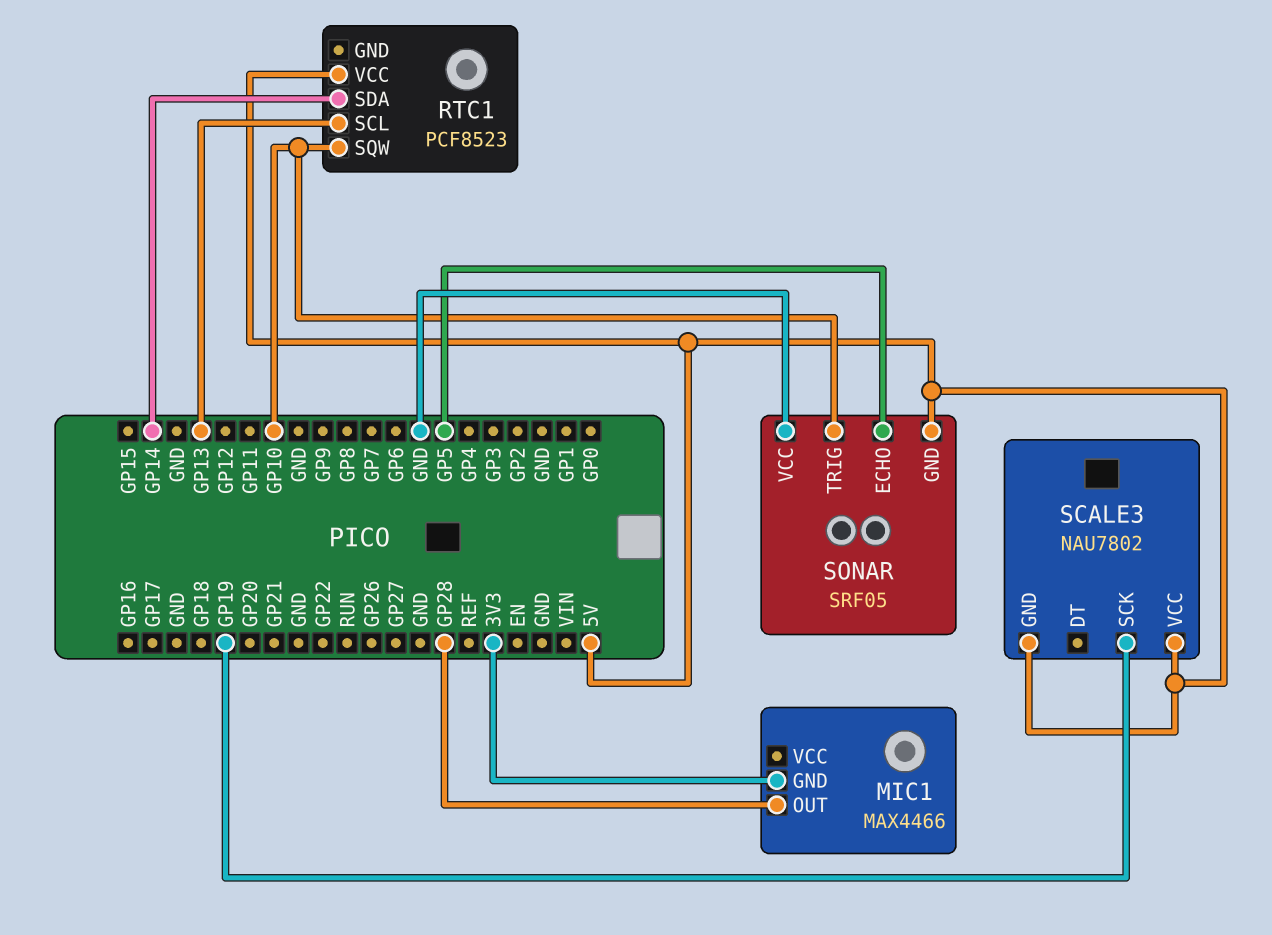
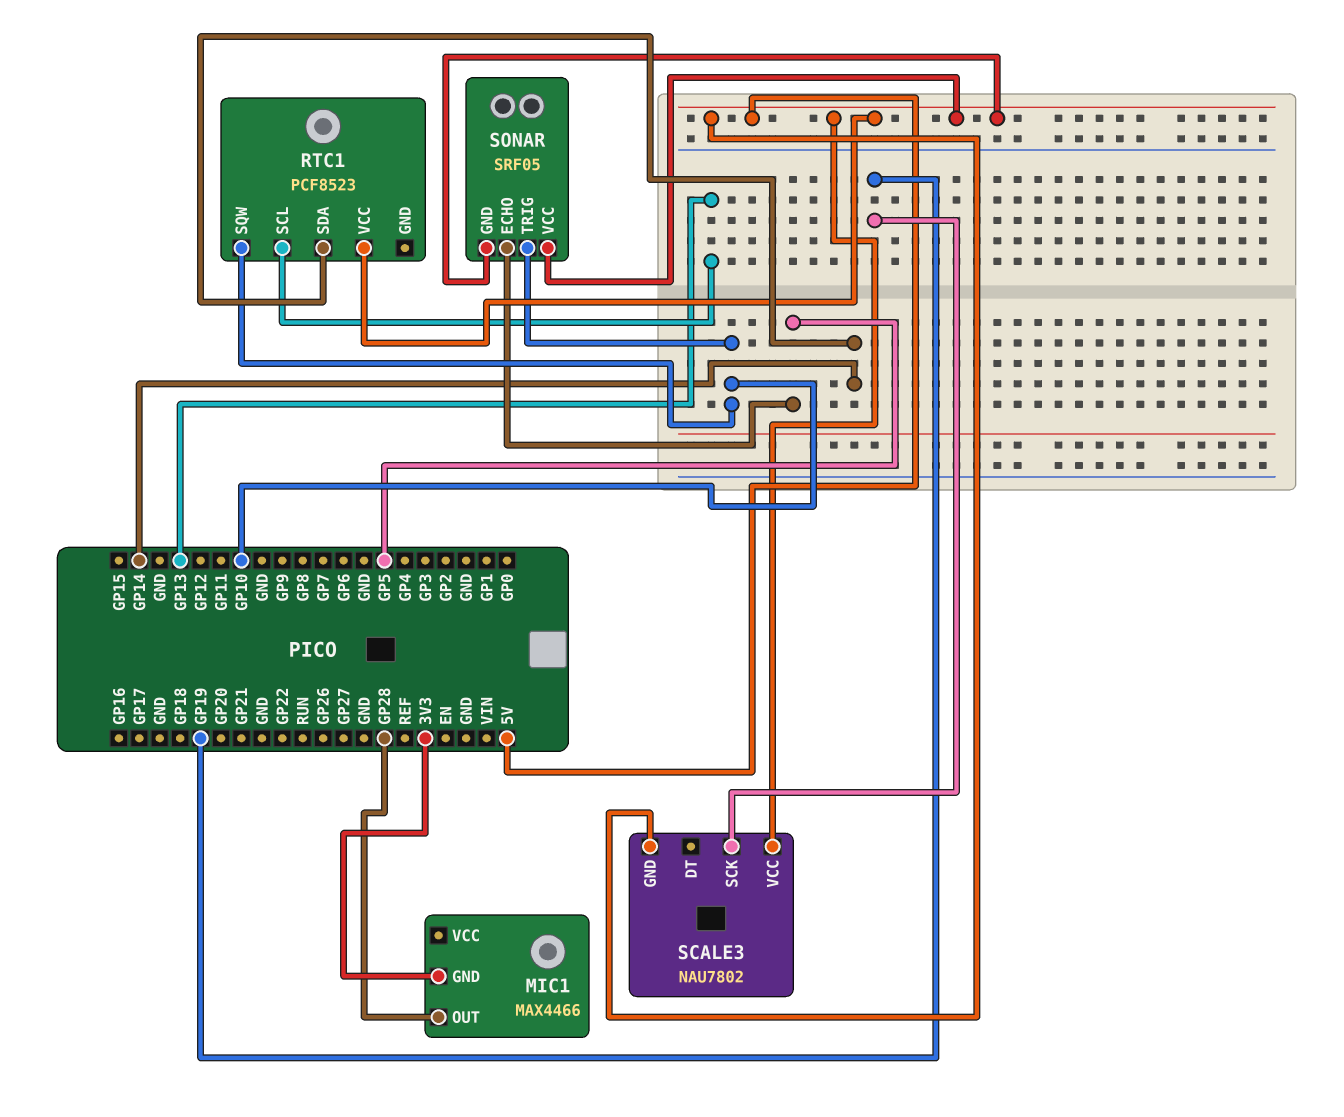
SONAR pin VCC: GND -> 5V

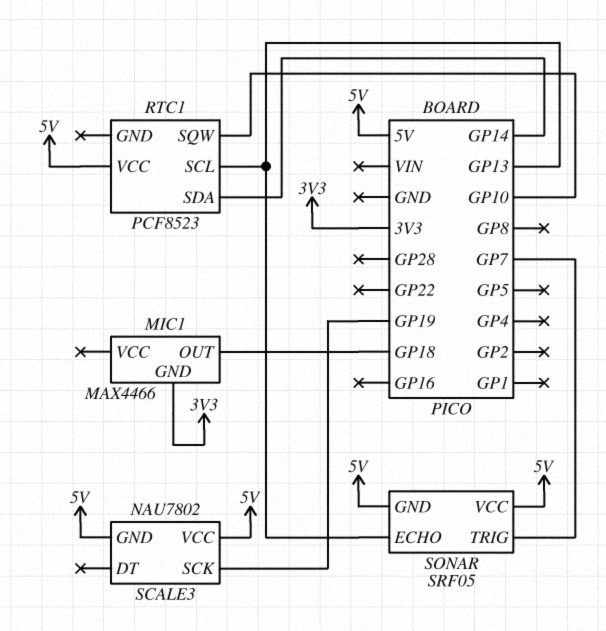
MIC1 pin OUT: GP28 -> GP18
SONAR pin ECHO: GP5 -> GP13
SONAR pin TRIG: GP10 -> GP7

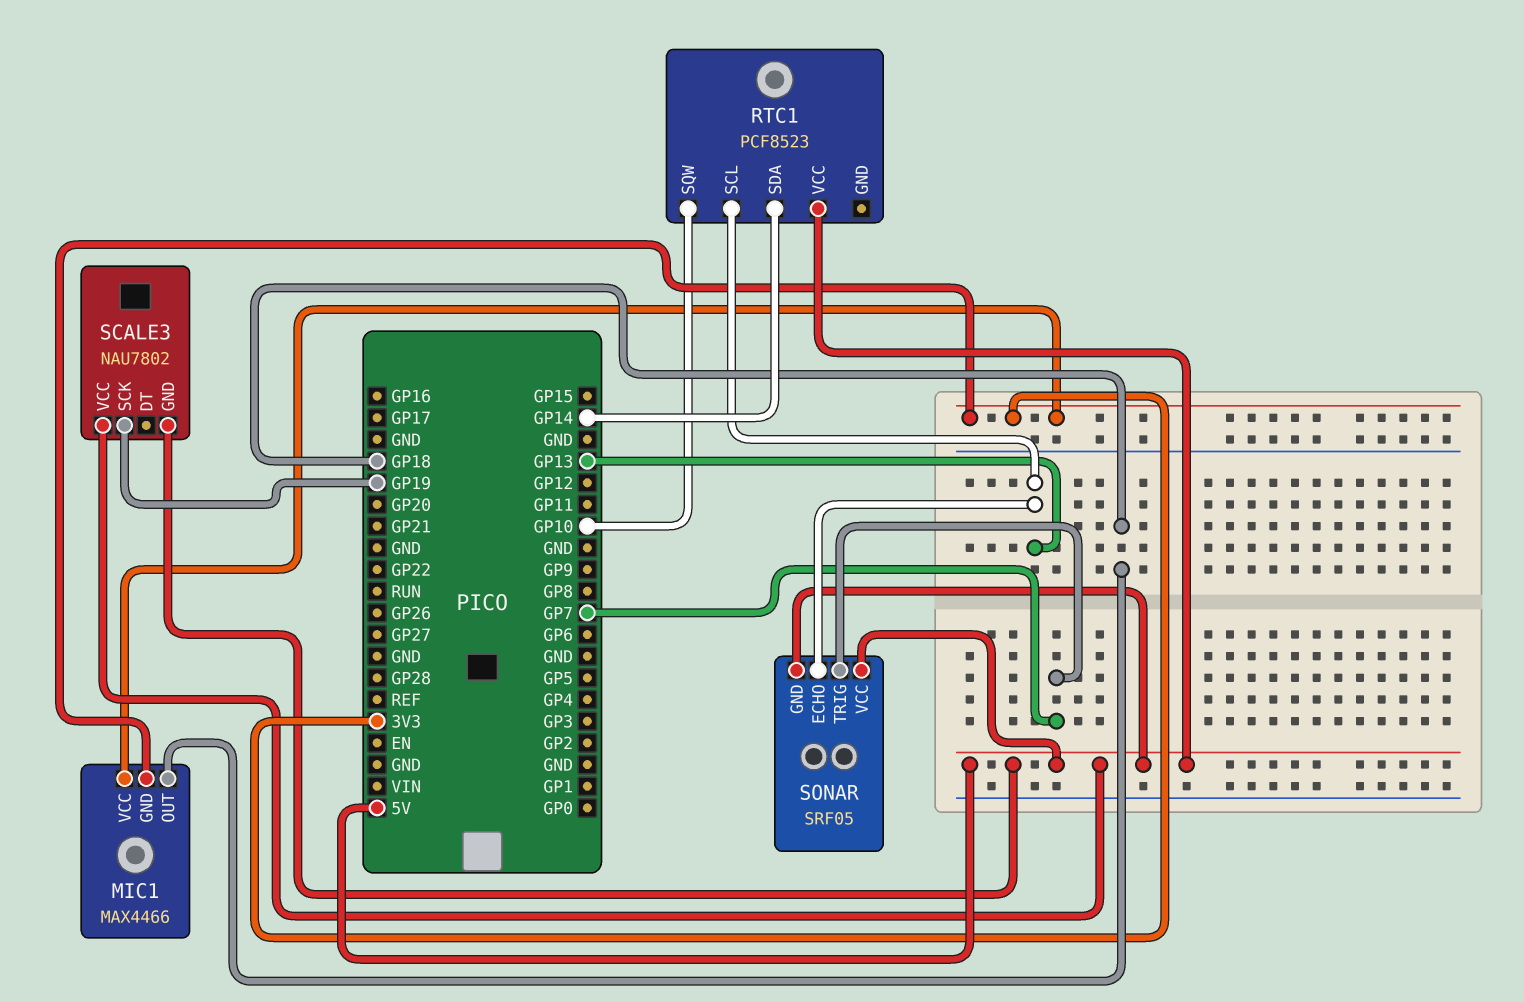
MIC1 pin VCC: none -> 3V3

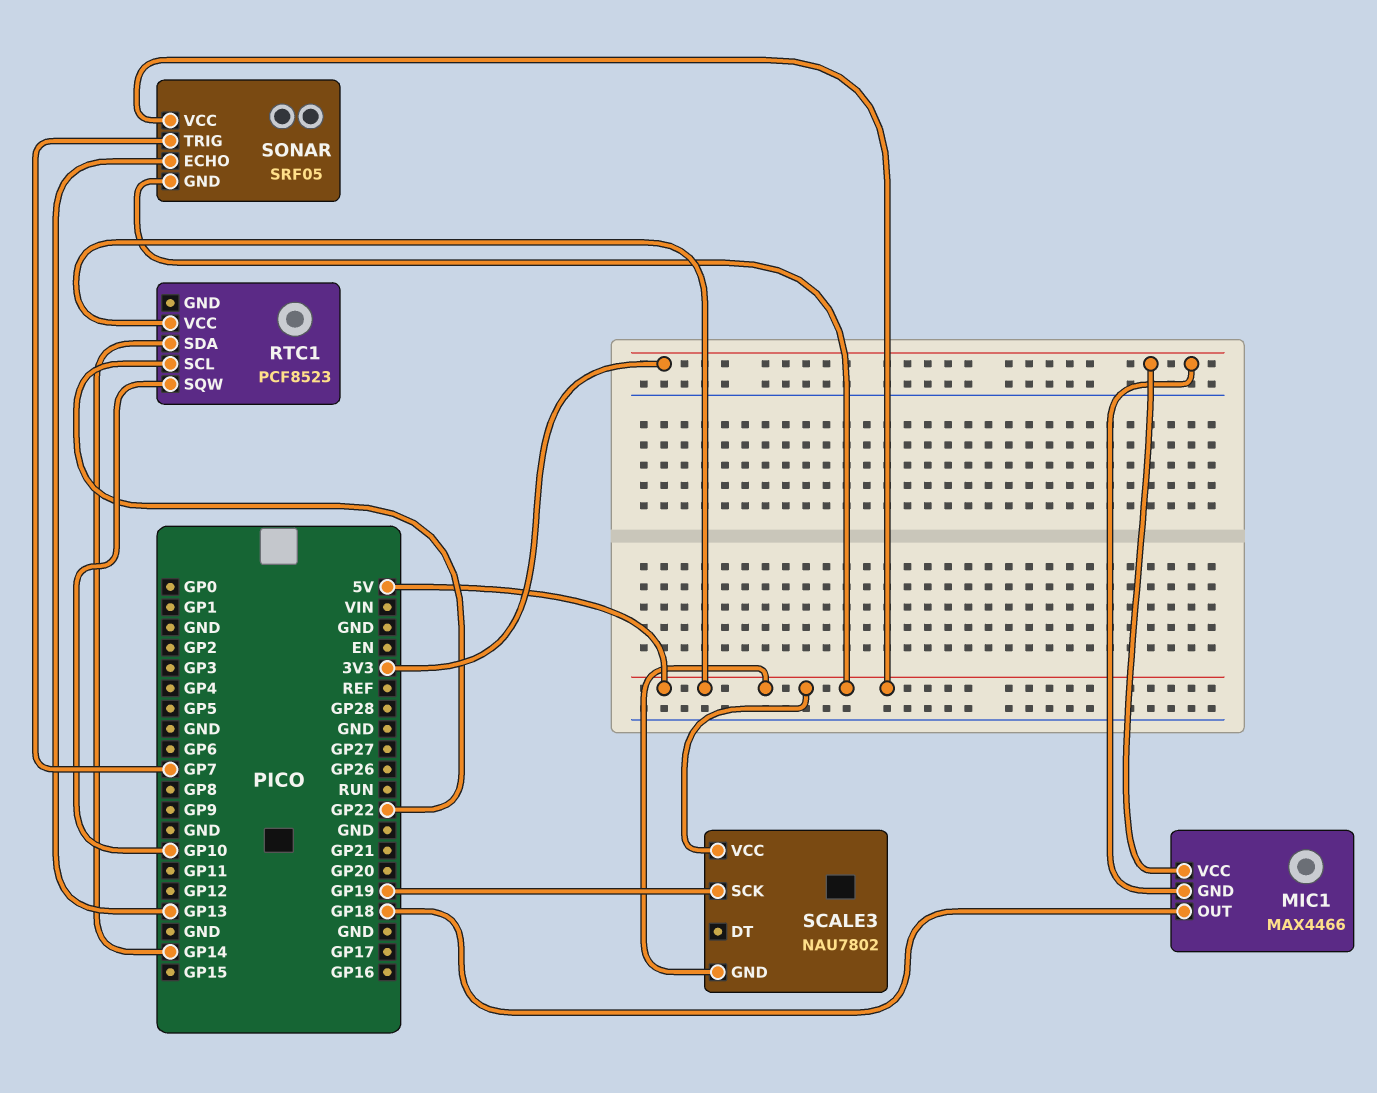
RTC1 pin SCL: GP13 -> GP22

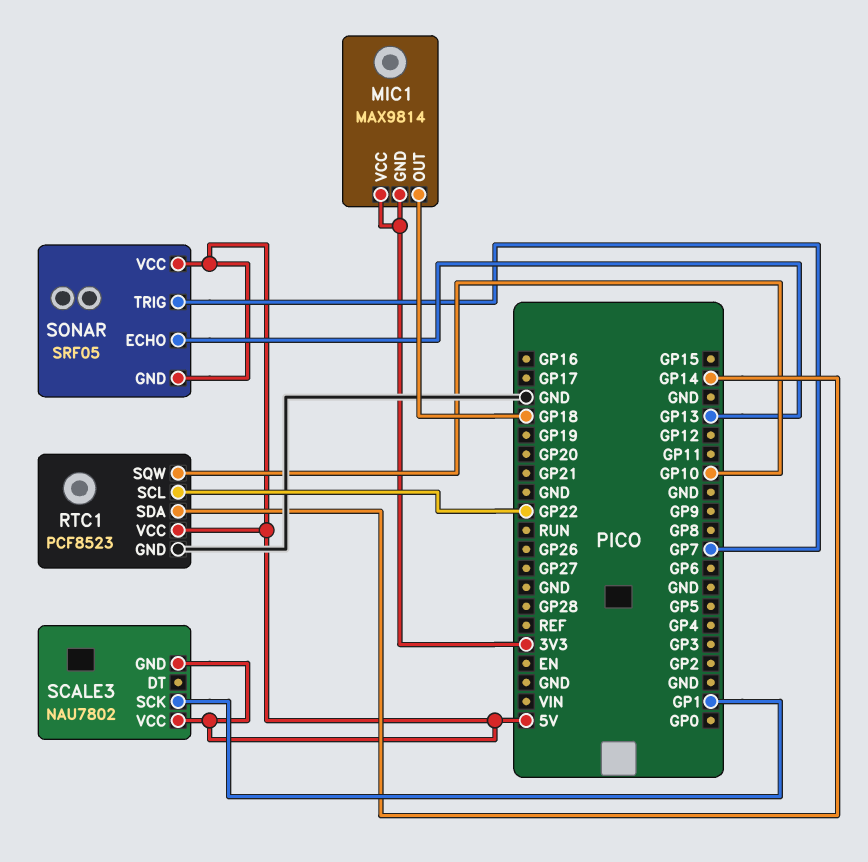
MIC1: MAX4466 -> MAX9814
RTC1 pin GND: none -> GND
SCALE3 pin SCK: GP19 -> GP1

